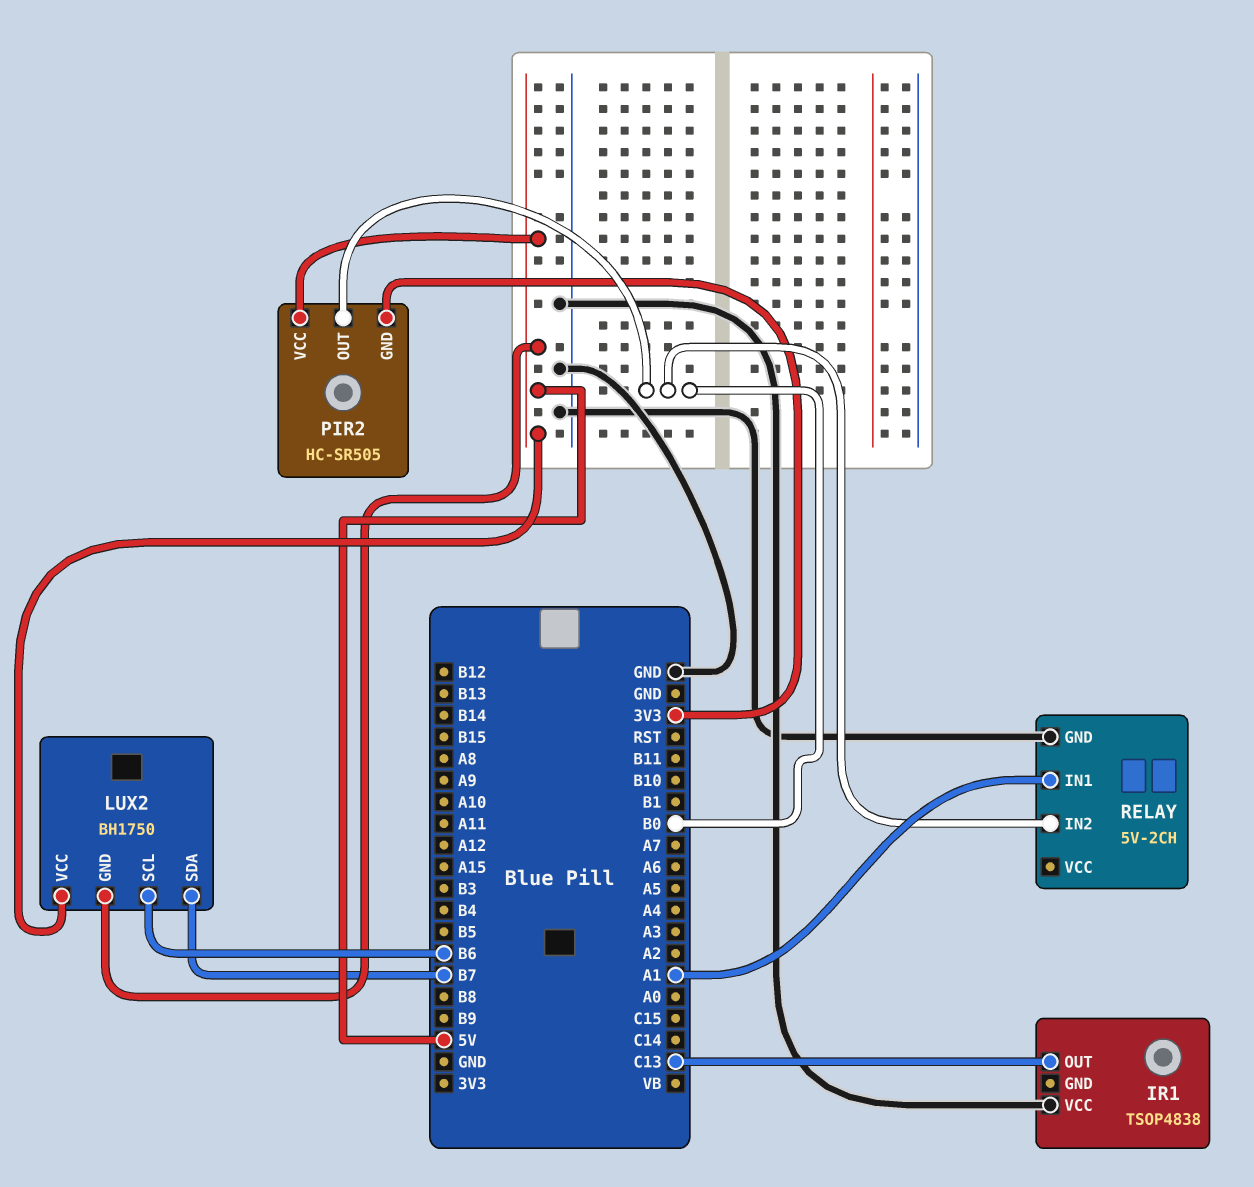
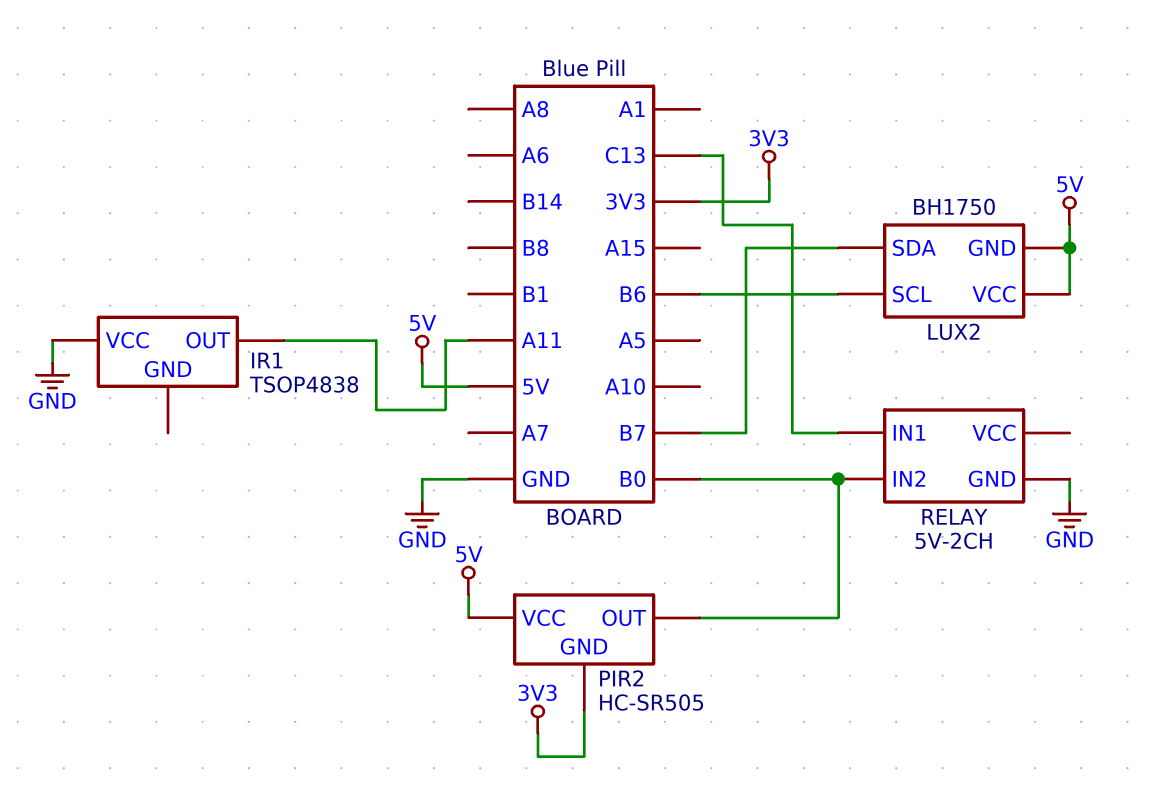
IR1 pin OUT: C13 -> A11
RELAY pin IN1: A1 -> C13

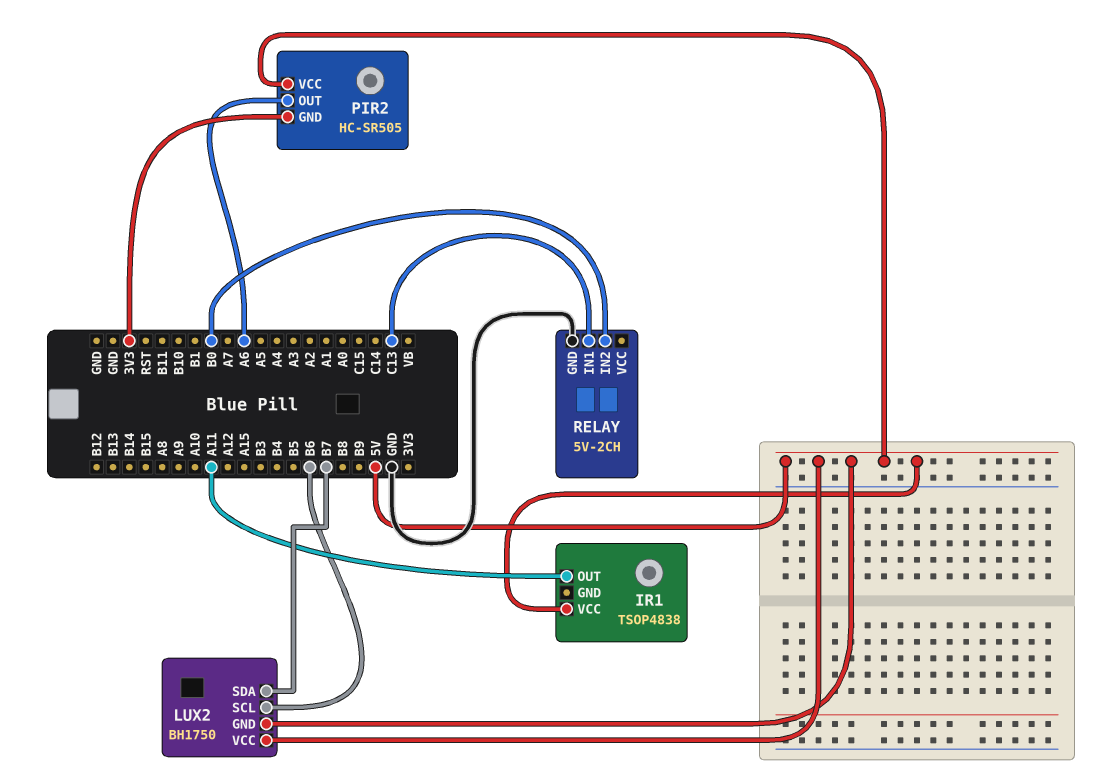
IR1 pin VCC: GND -> 5V
PIR2 pin OUT: B0 -> A6

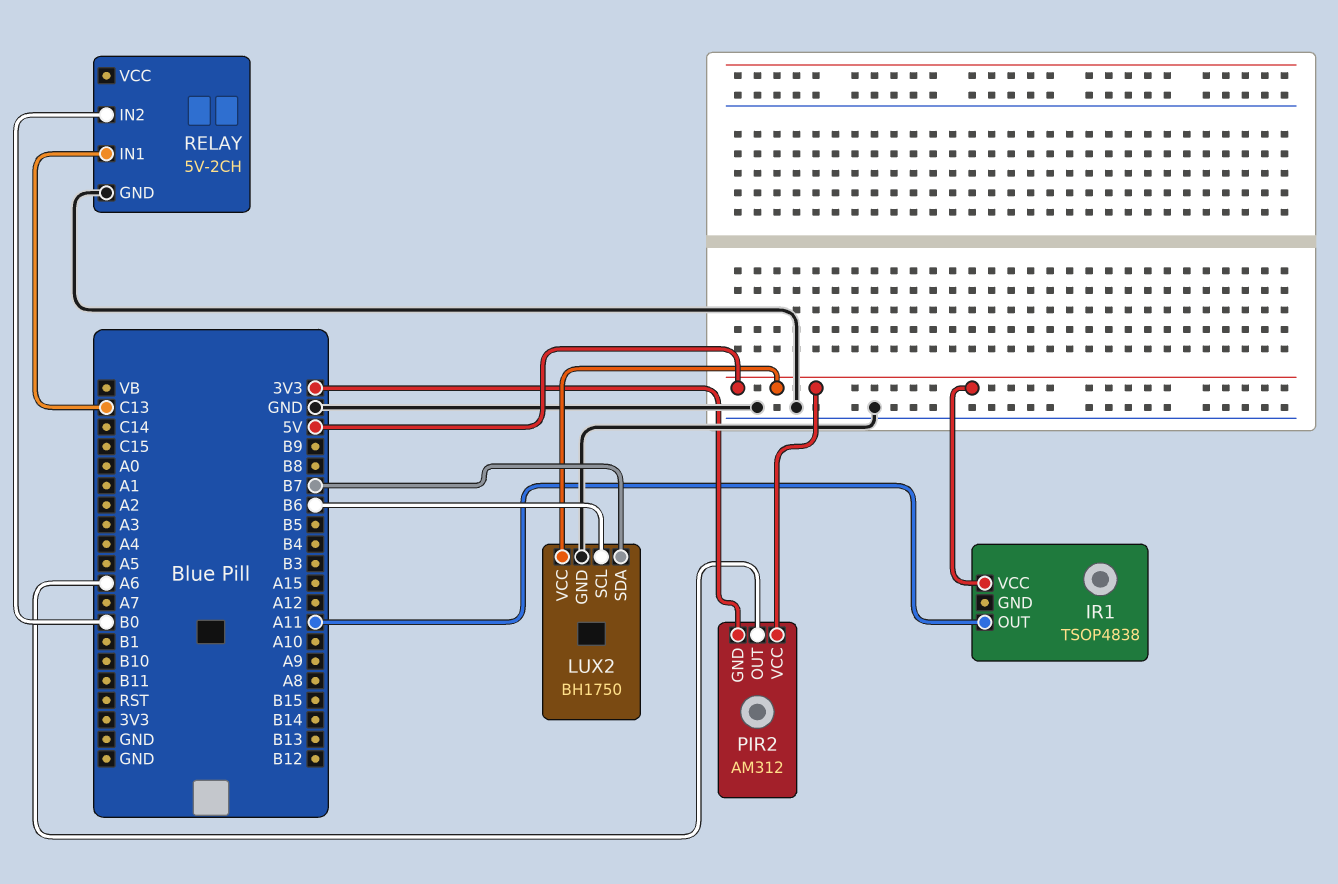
LUX2 pin GND: 5V -> GND
PIR2: HC-SR505 -> AM312

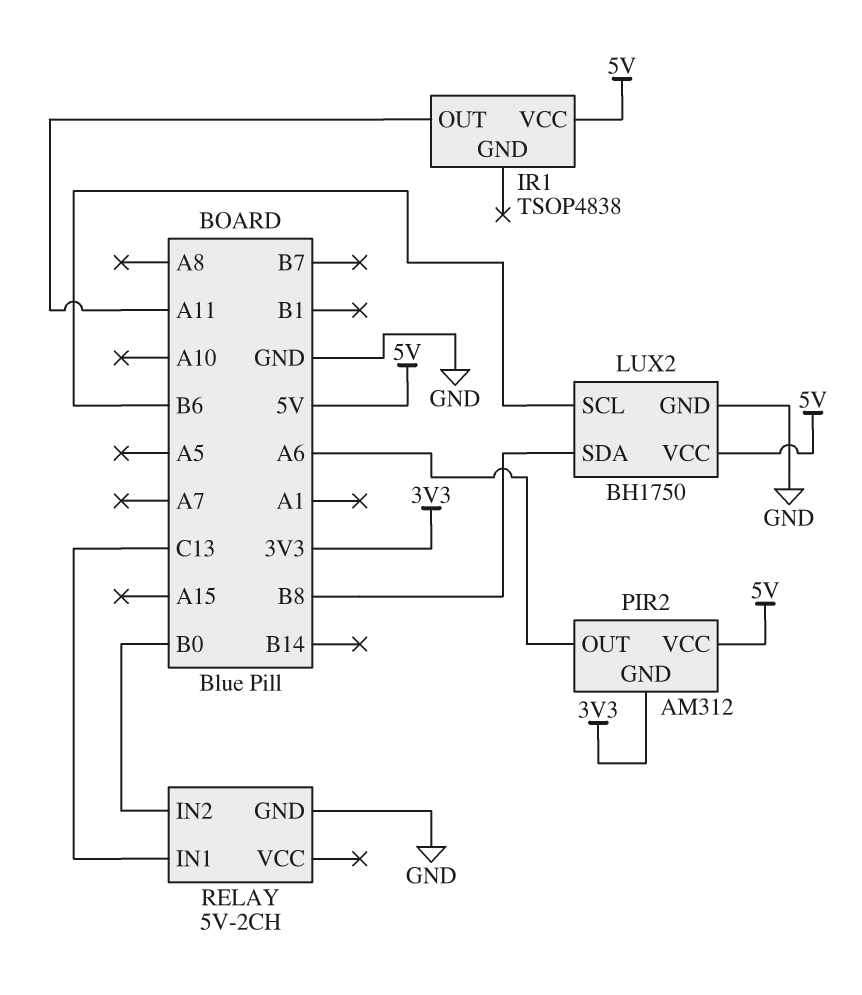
LUX2 pin SDA: B7 -> B8

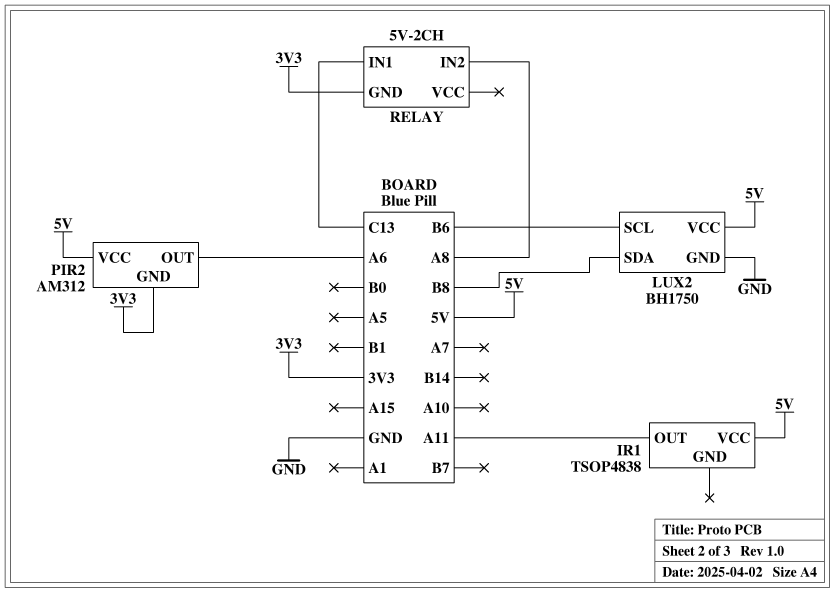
RELAY pin GND: GND -> 3V3
RELAY pin IN2: B0 -> A8

